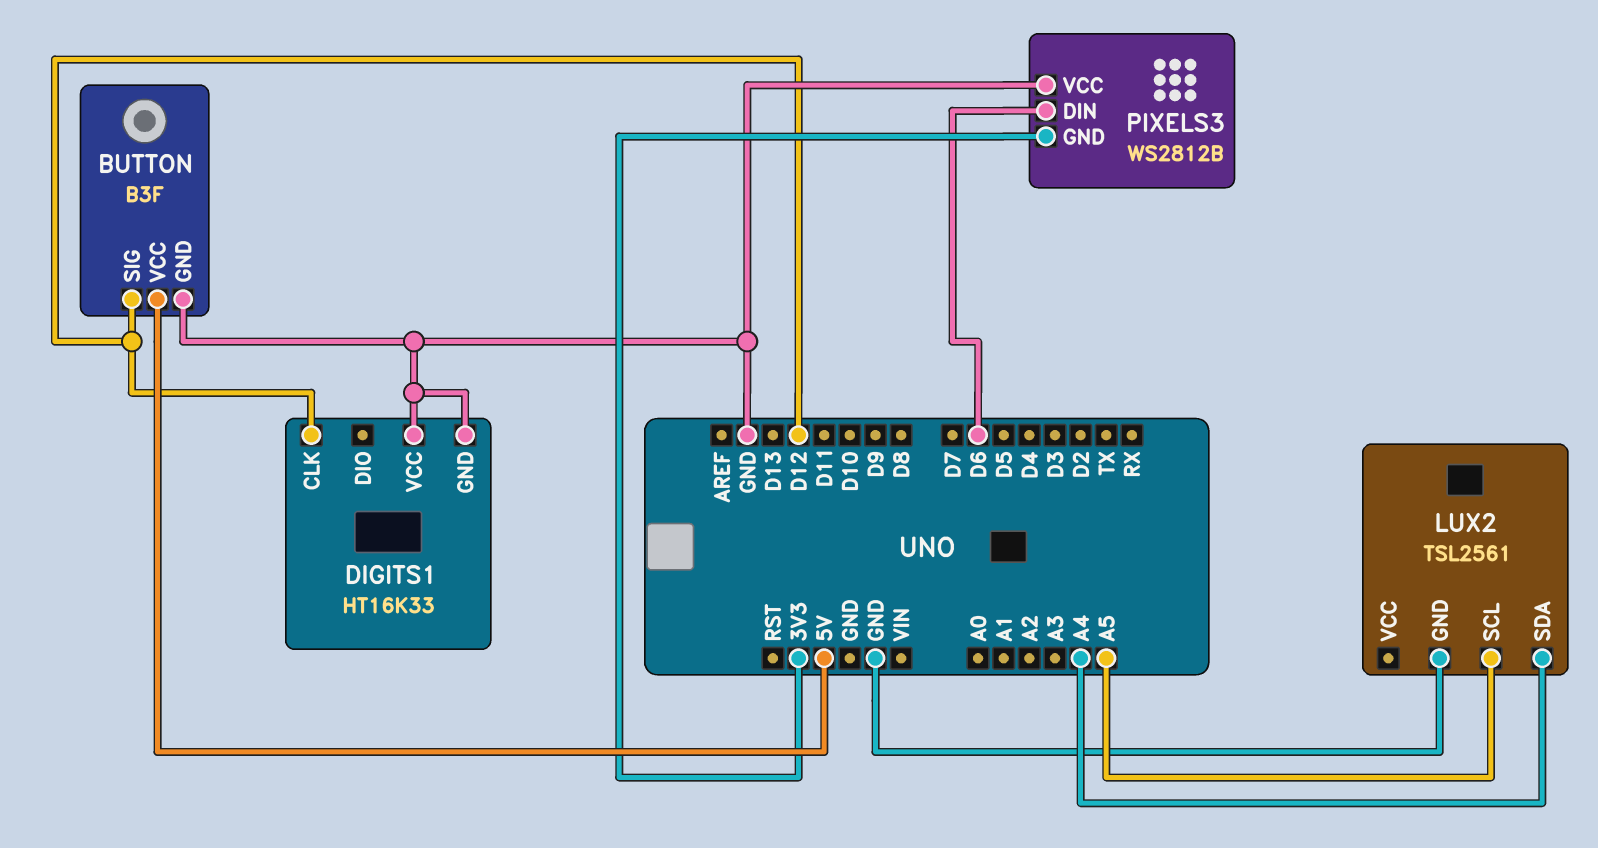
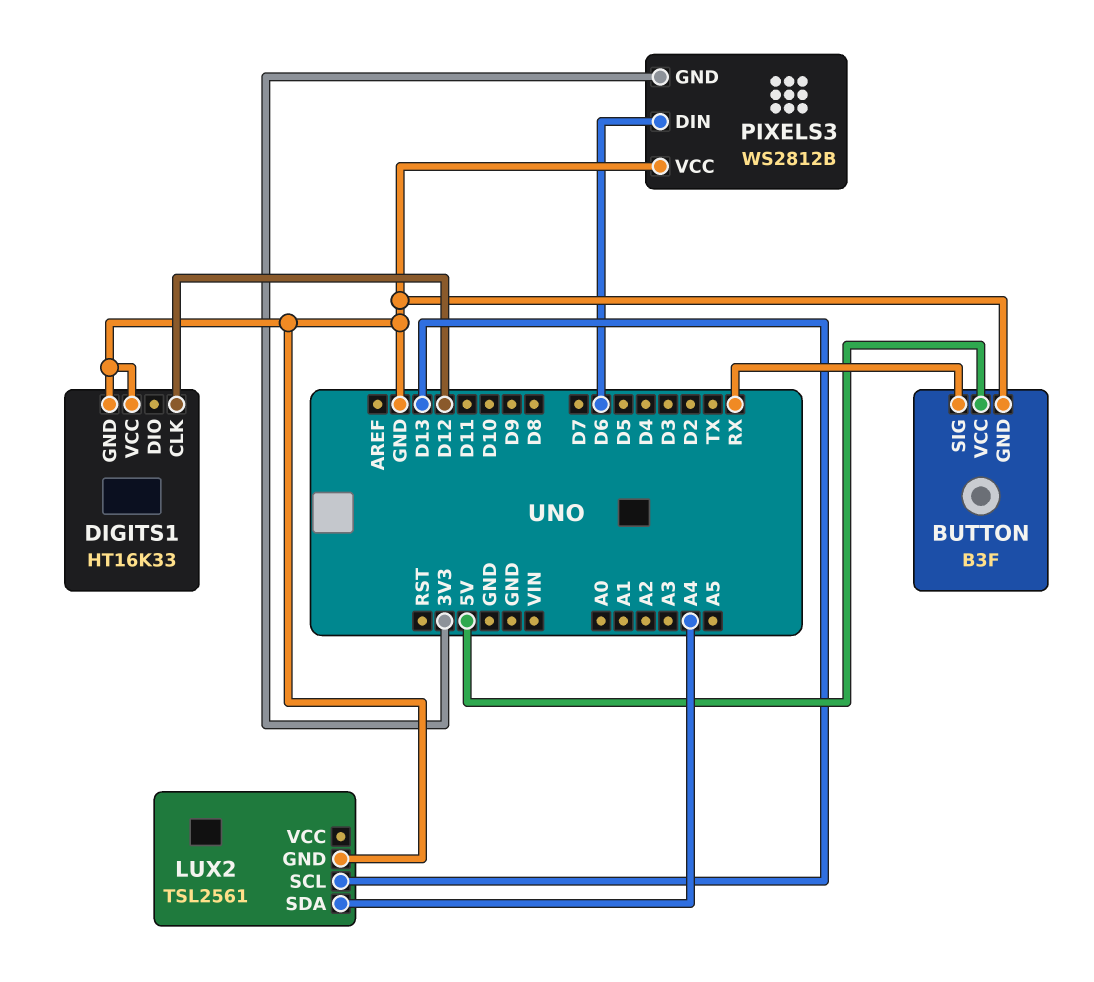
BUTTON pin SIG: D12 -> RX
LUX2 pin SCL: A5 -> D13

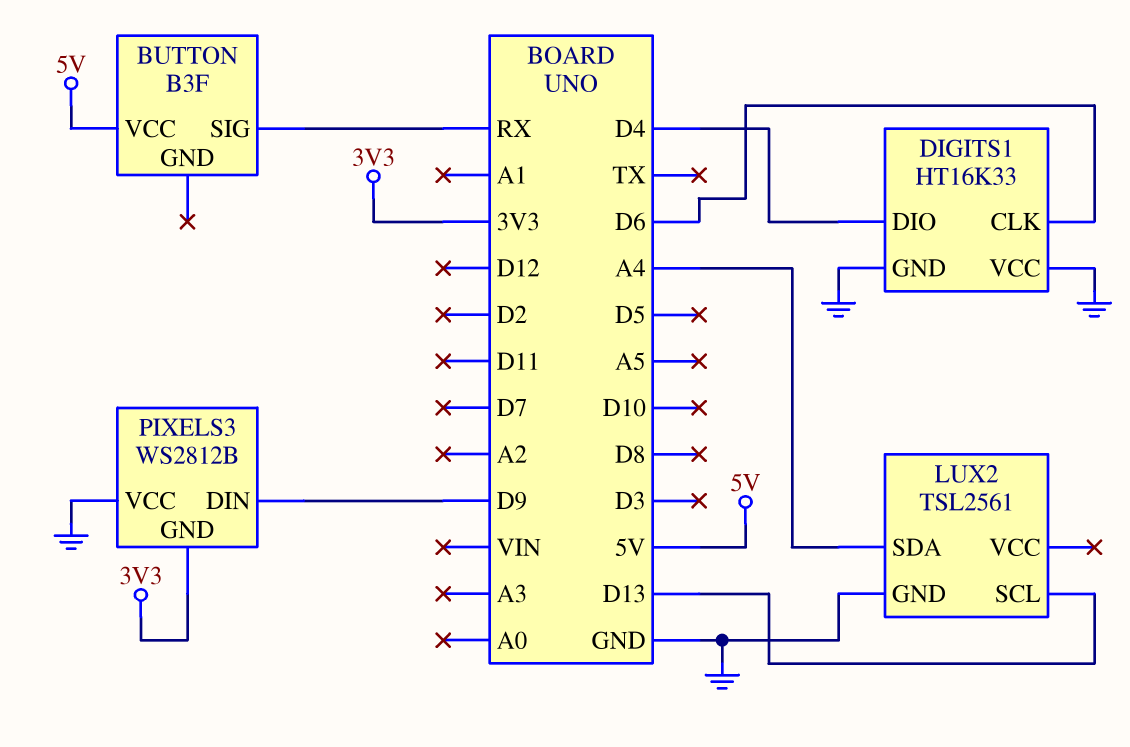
BUTTON pin GND: GND -> none
DIGITS1 pin CLK: D12 -> D6
DIGITS1 pin DIO: none -> D4
PIXELS3 pin DIN: D6 -> D9

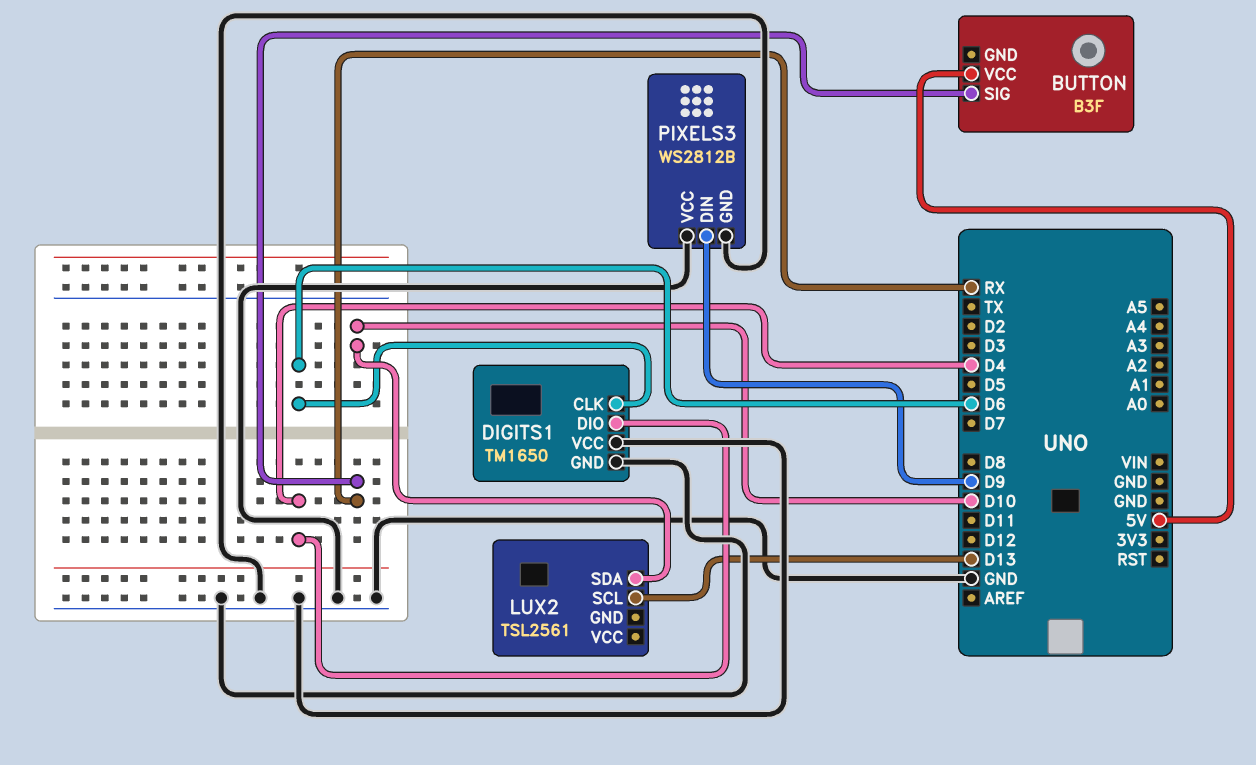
DIGITS1: HT16K33 -> TM1650
LUX2 pin GND: GND -> none
LUX2 pin SDA: A4 -> D10
PIXELS3 pin GND: 3V3 -> GND

